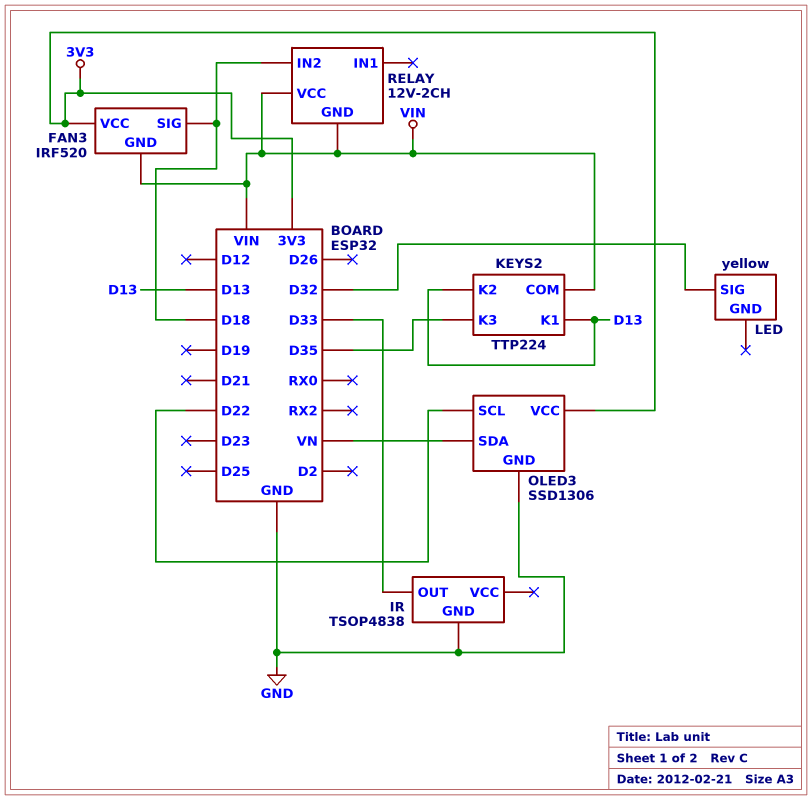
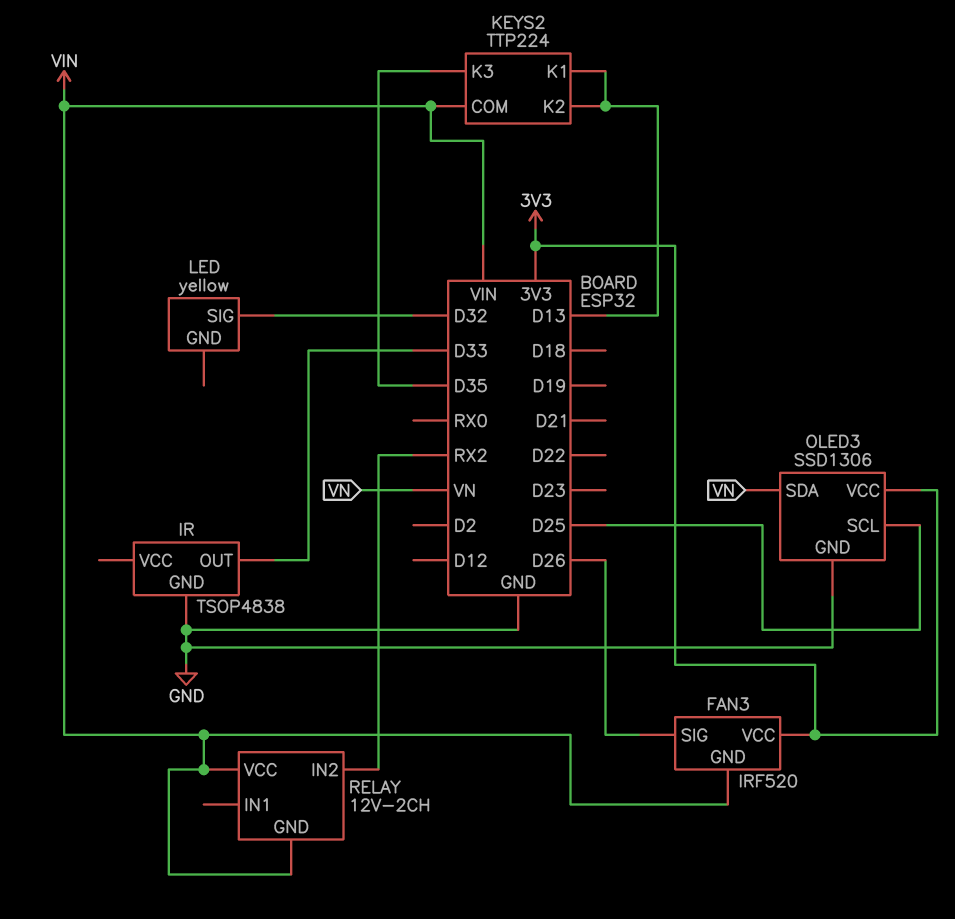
FAN3 pin SIG: D18 -> D26
OLED3 pin SCL: D22 -> D25
RELAY pin IN2: D18 -> RX2

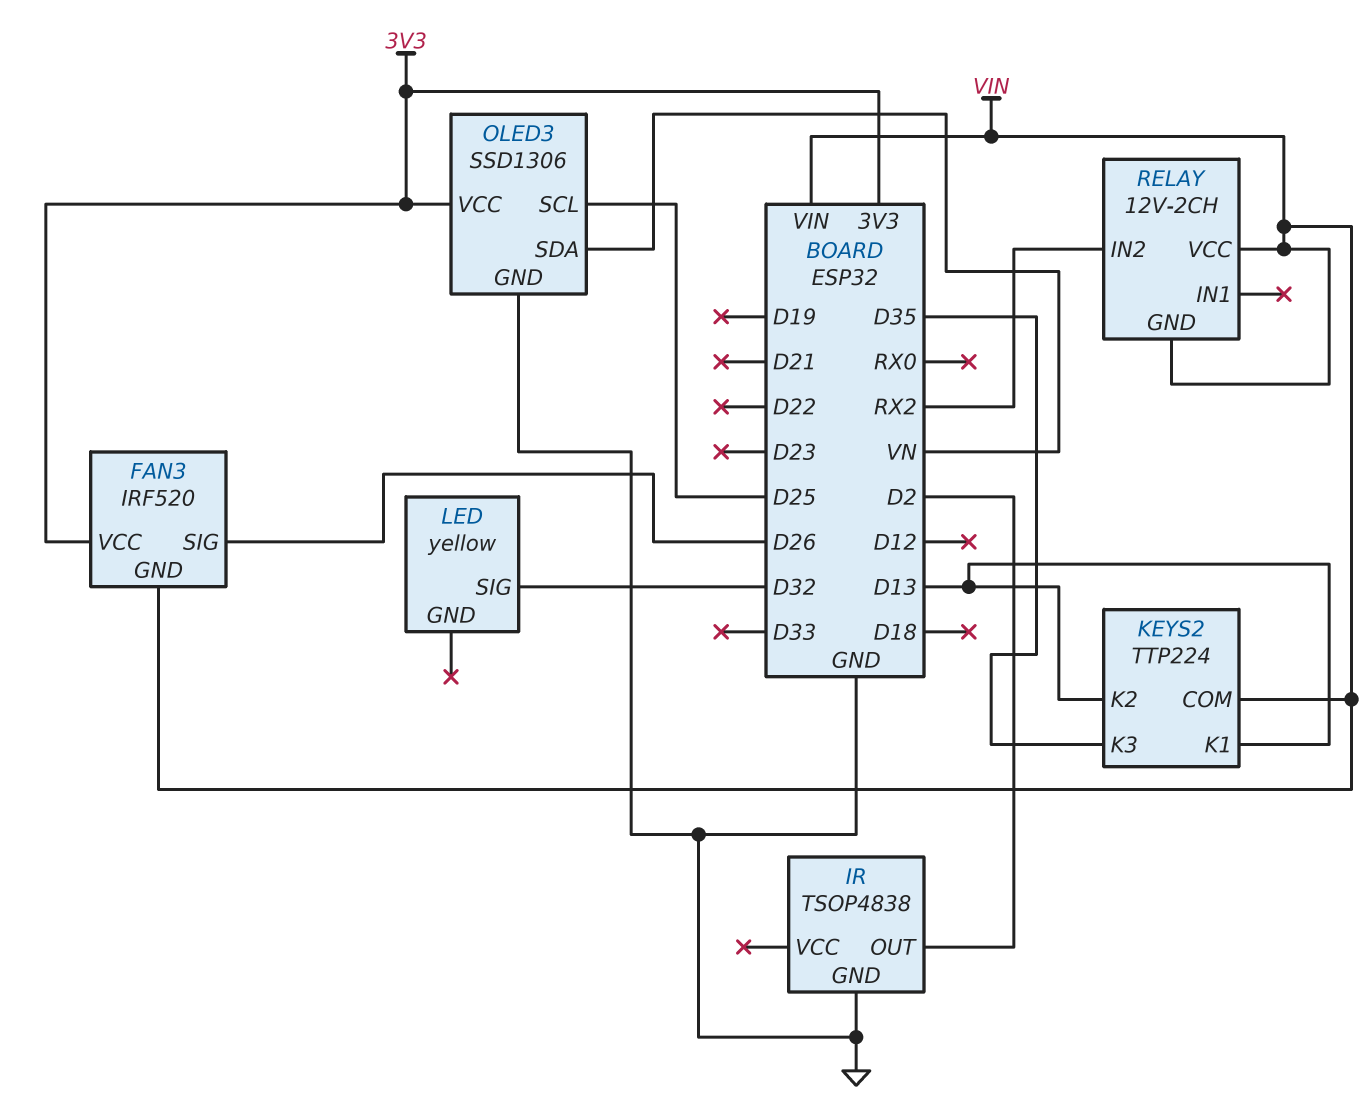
IR pin OUT: D33 -> D2

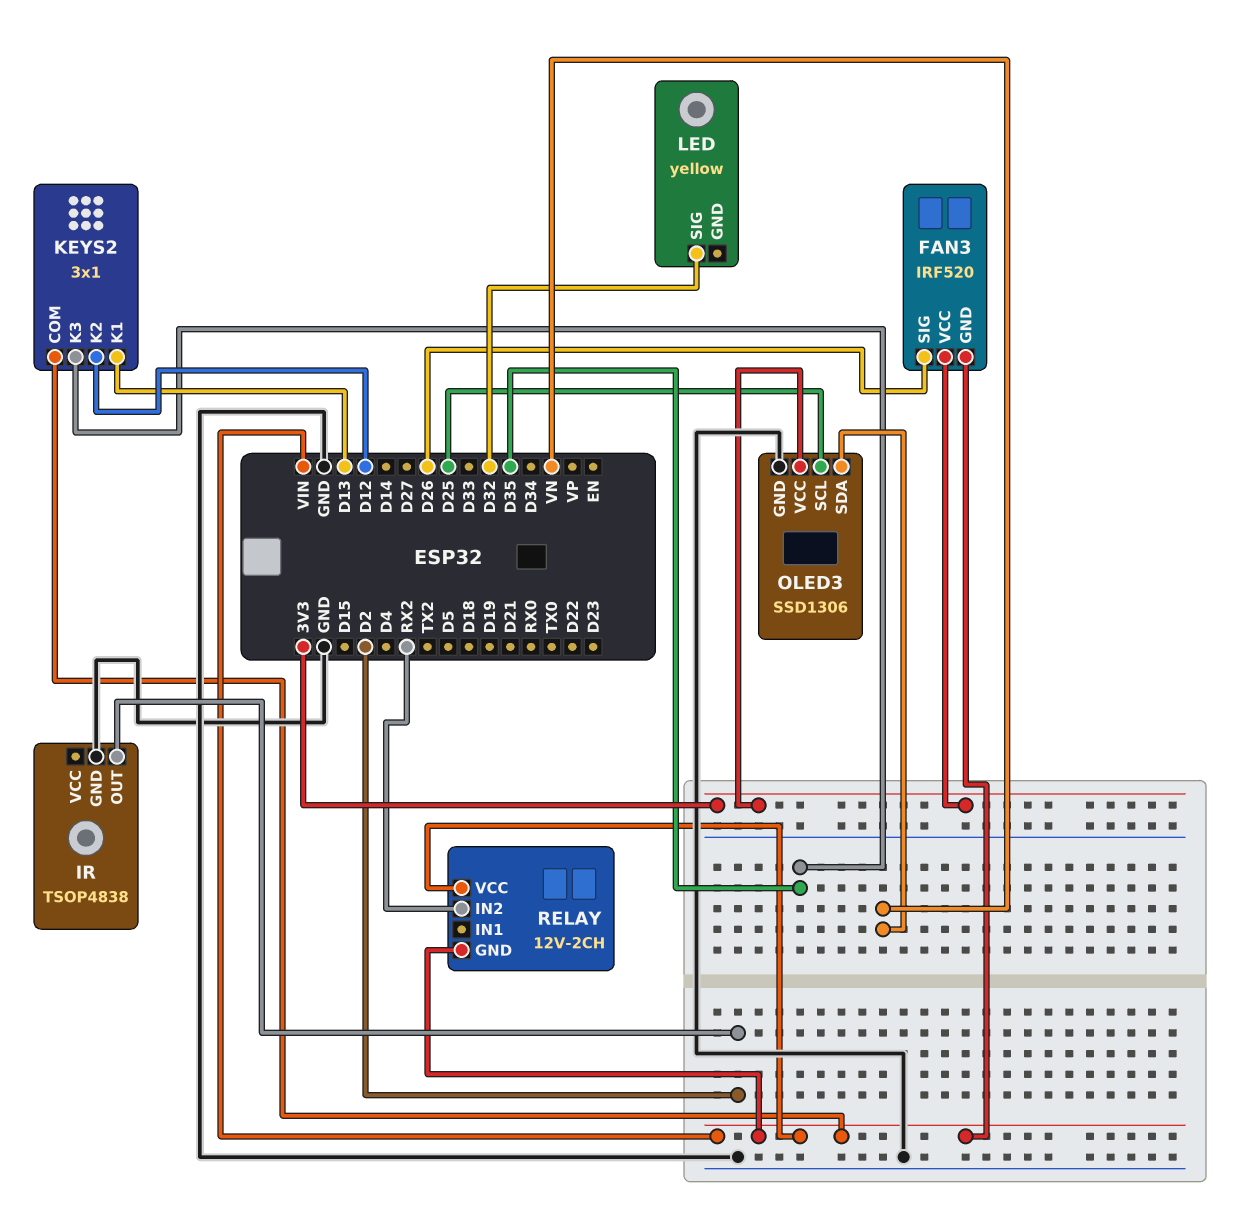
KEYS2: TTP224 -> 3x1
KEYS2 pin K2: D13 -> D12

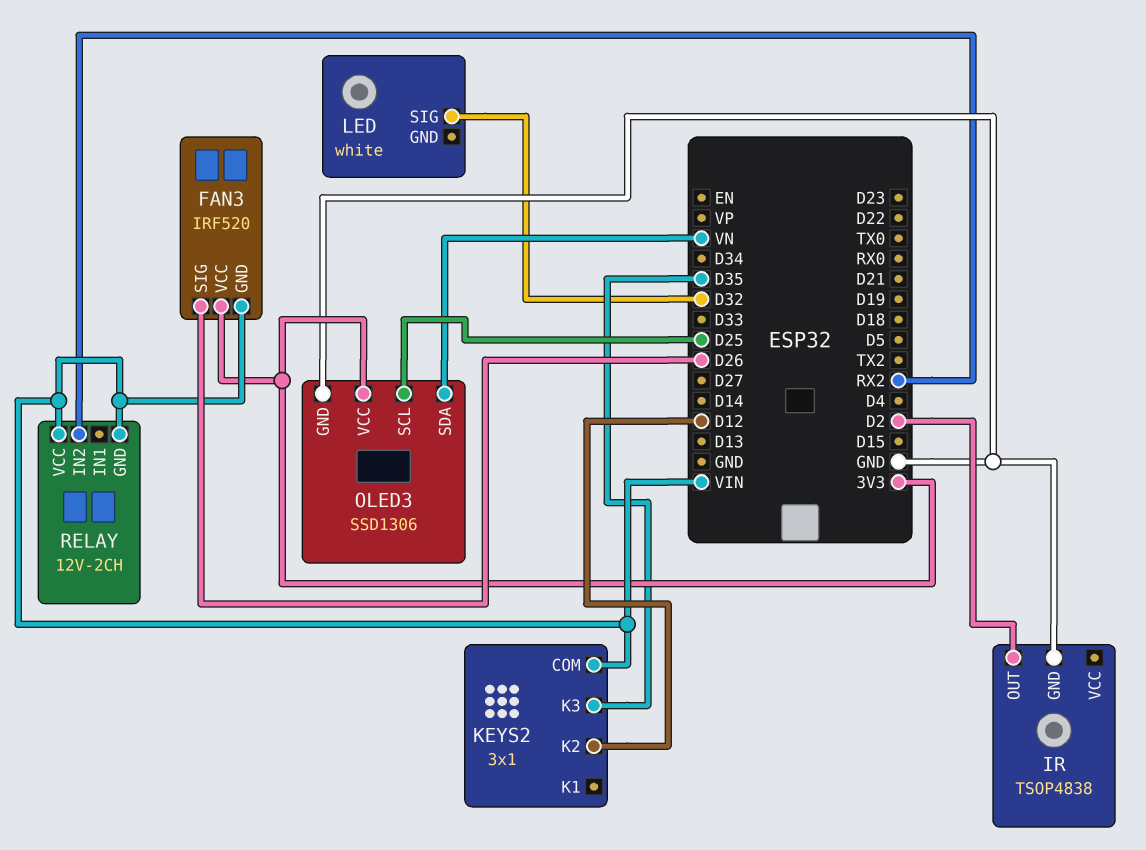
KEYS2 pin K1: D13 -> none
LED: yellow -> white

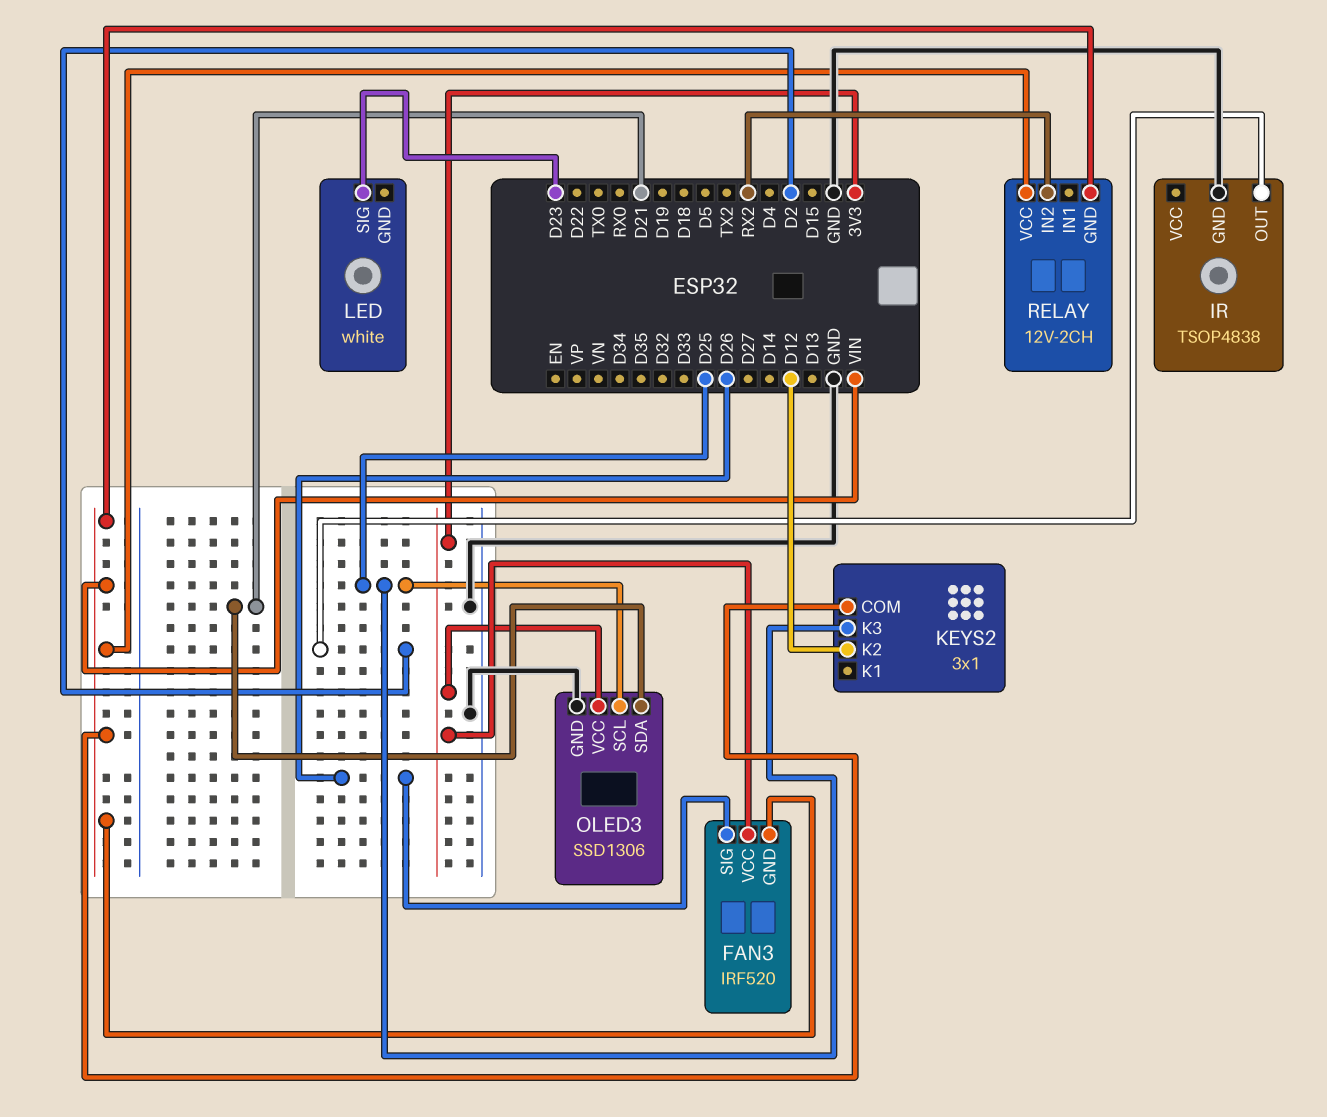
KEYS2 pin K3: D35 -> D25
LED pin SIG: D32 -> D23
OLED3 pin SDA: VN -> D21

